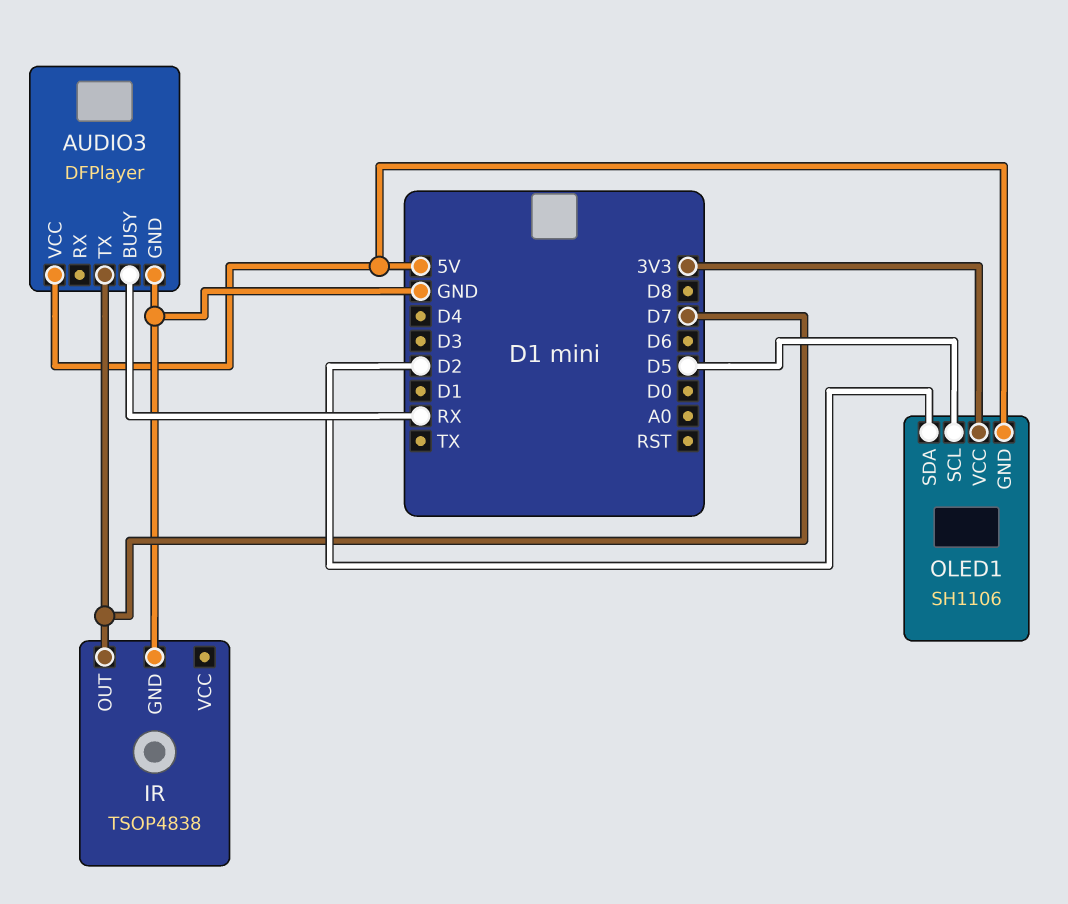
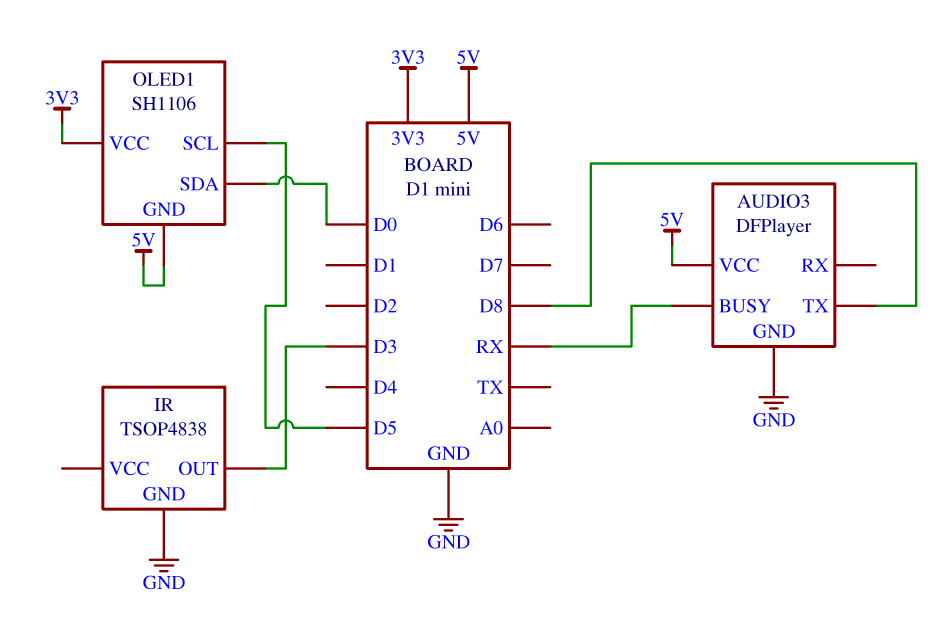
AUDIO3 pin TX: D7 -> D8
IR pin OUT: D7 -> D3
OLED1 pin SDA: D2 -> D0

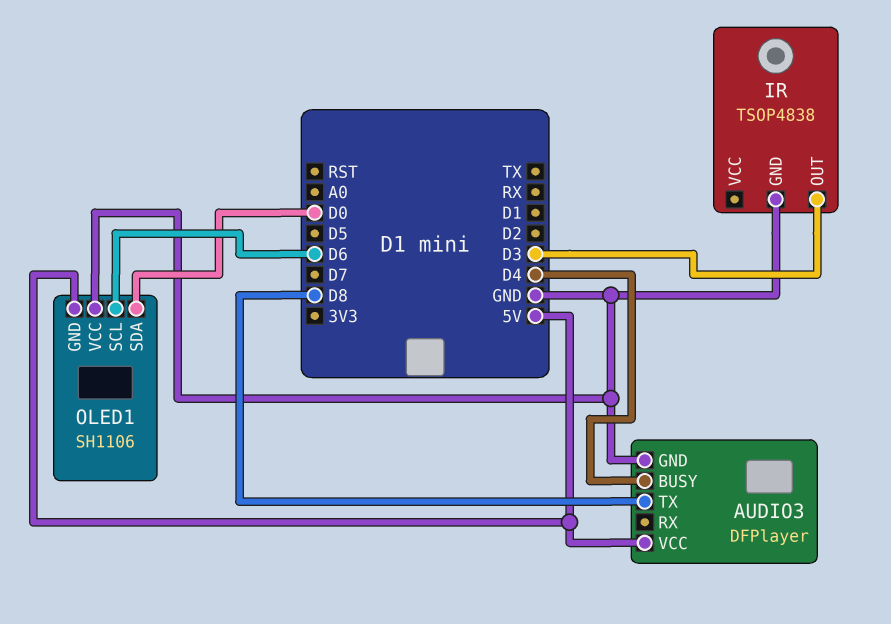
AUDIO3 pin BUSY: RX -> D4
OLED1 pin SCL: D5 -> D6
OLED1 pin VCC: 3V3 -> GND

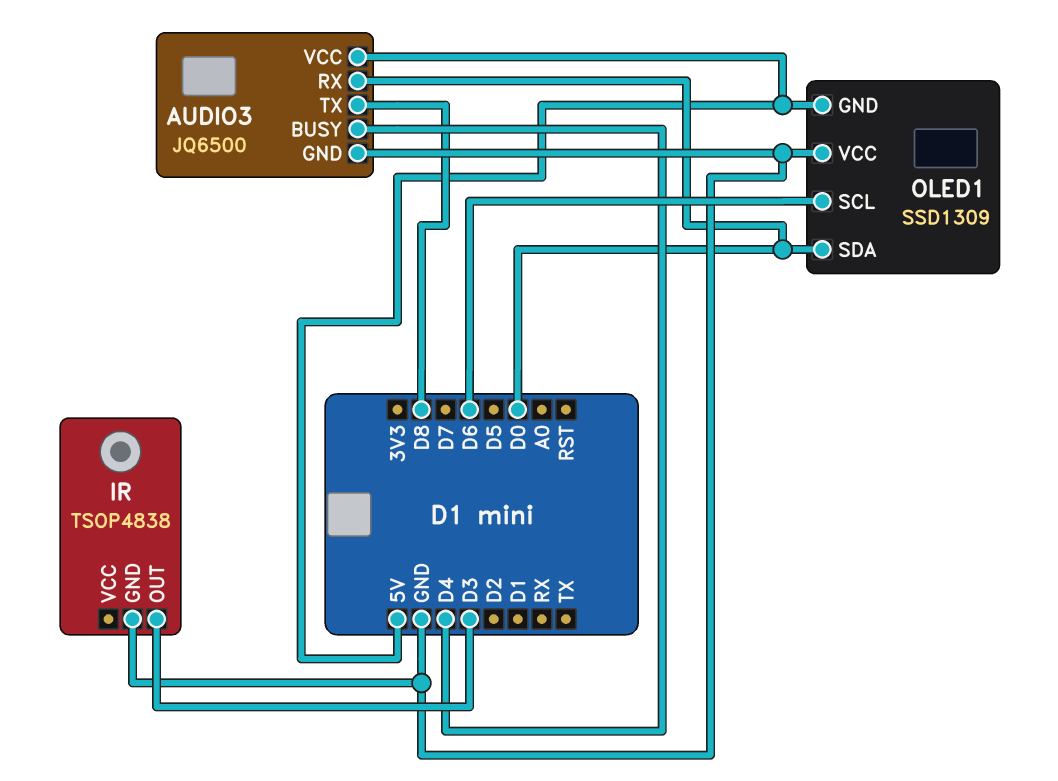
AUDIO3: DFPlayer -> JQ6500
AUDIO3 pin RX: none -> D0
OLED1: SH1106 -> SSD1309

